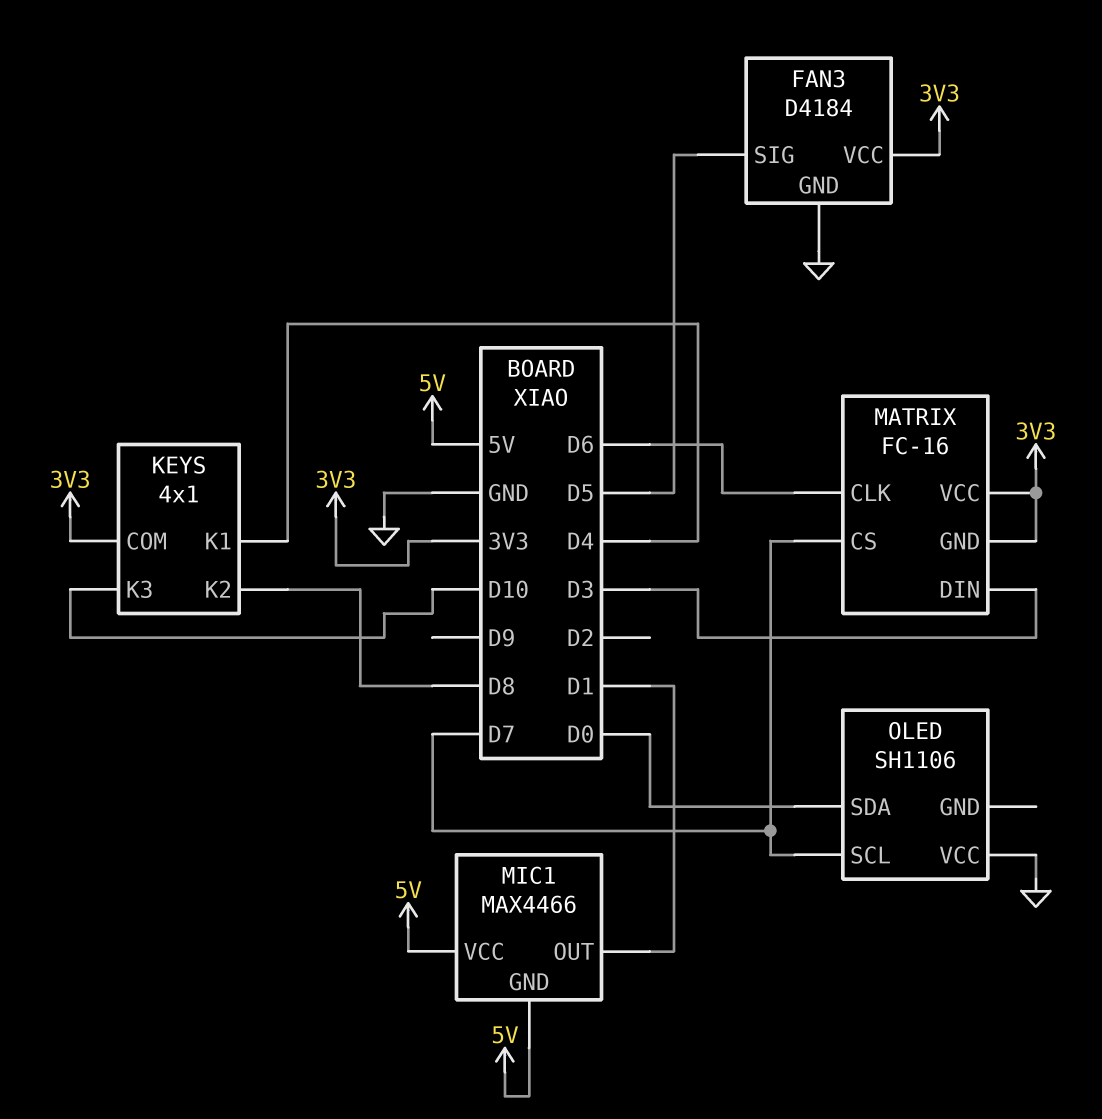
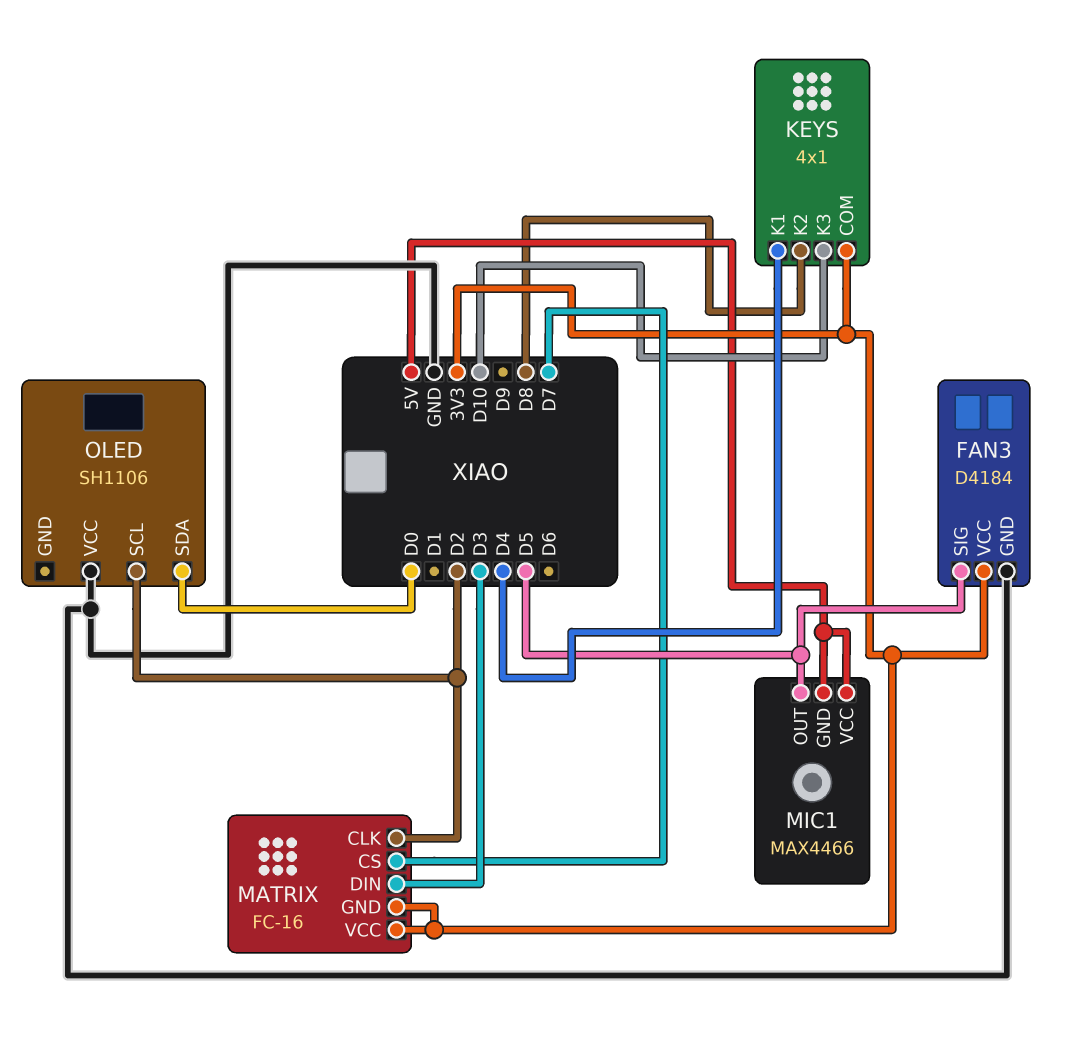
MATRIX pin CLK: D6 -> D2
MIC1 pin OUT: D1 -> D5
OLED pin SCL: D7 -> D2

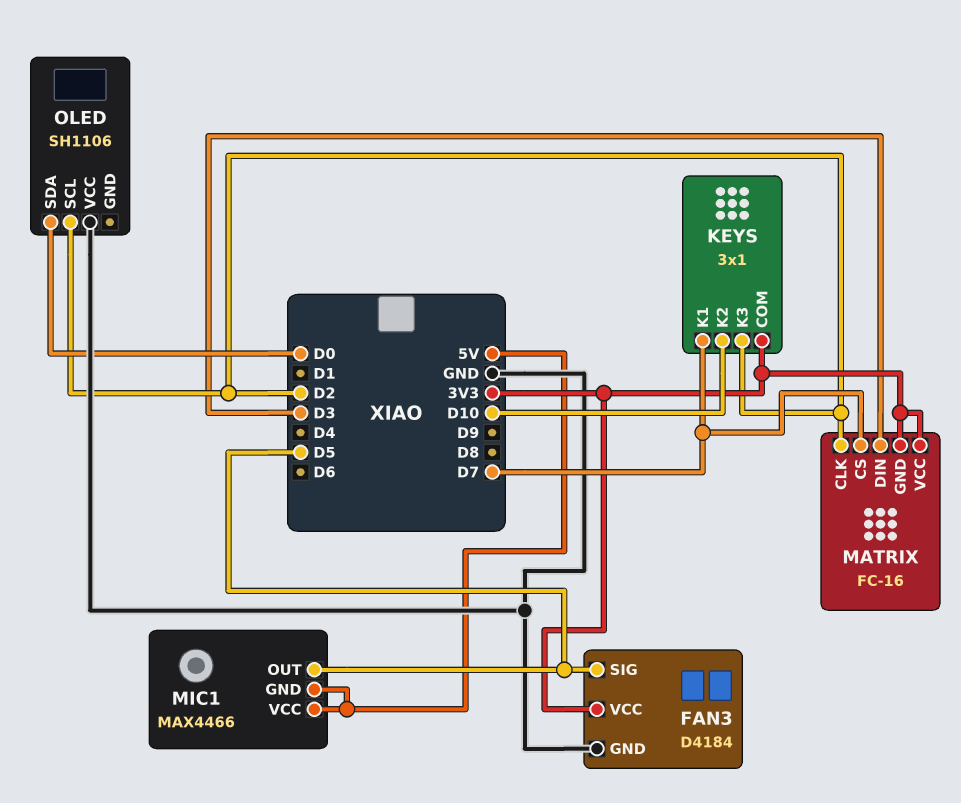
KEYS: 4x1 -> 3x1
KEYS pin K1: D4 -> D7
KEYS pin K2: D8 -> D10
KEYS pin K3: D10 -> D2

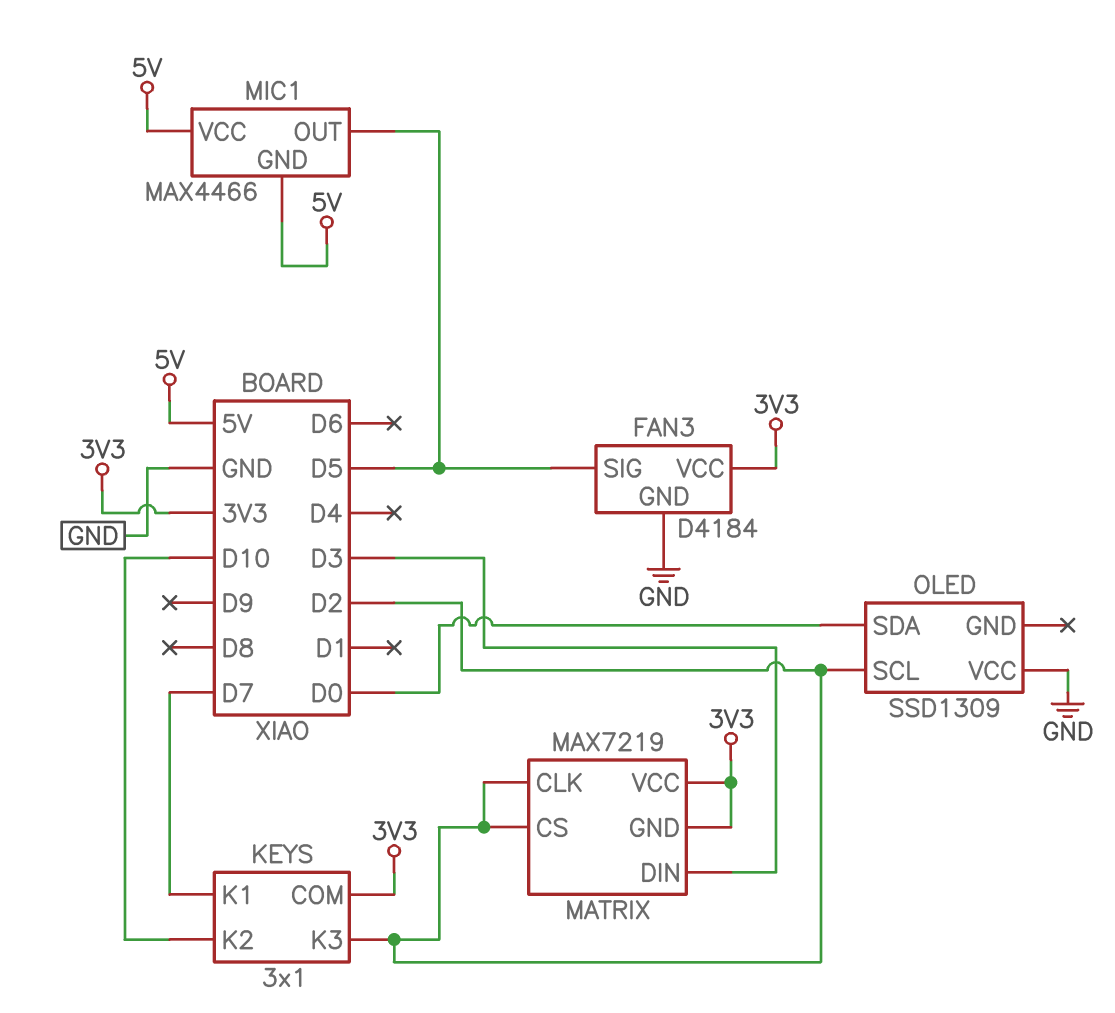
MATRIX: FC-16 -> MAX7219
MATRIX pin CS: D7 -> D2
OLED: SH1106 -> SSD1309

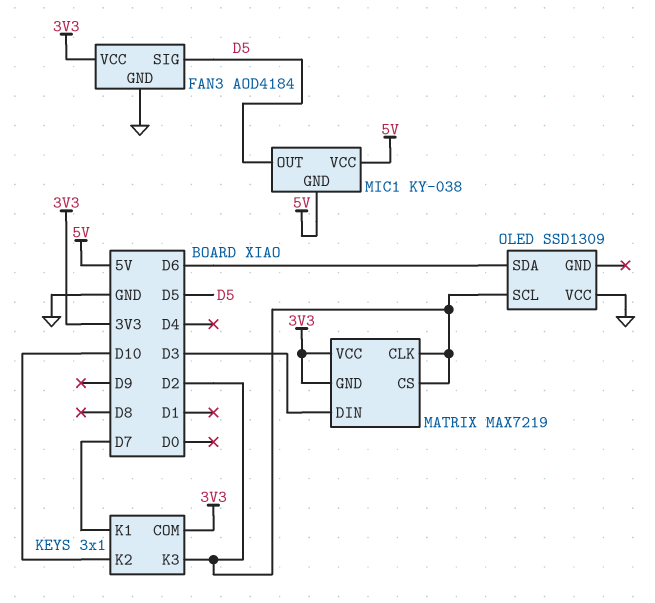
FAN3: D4184 -> AOD4184
MIC1: MAX4466 -> KY-038
OLED pin SDA: D0 -> D6

